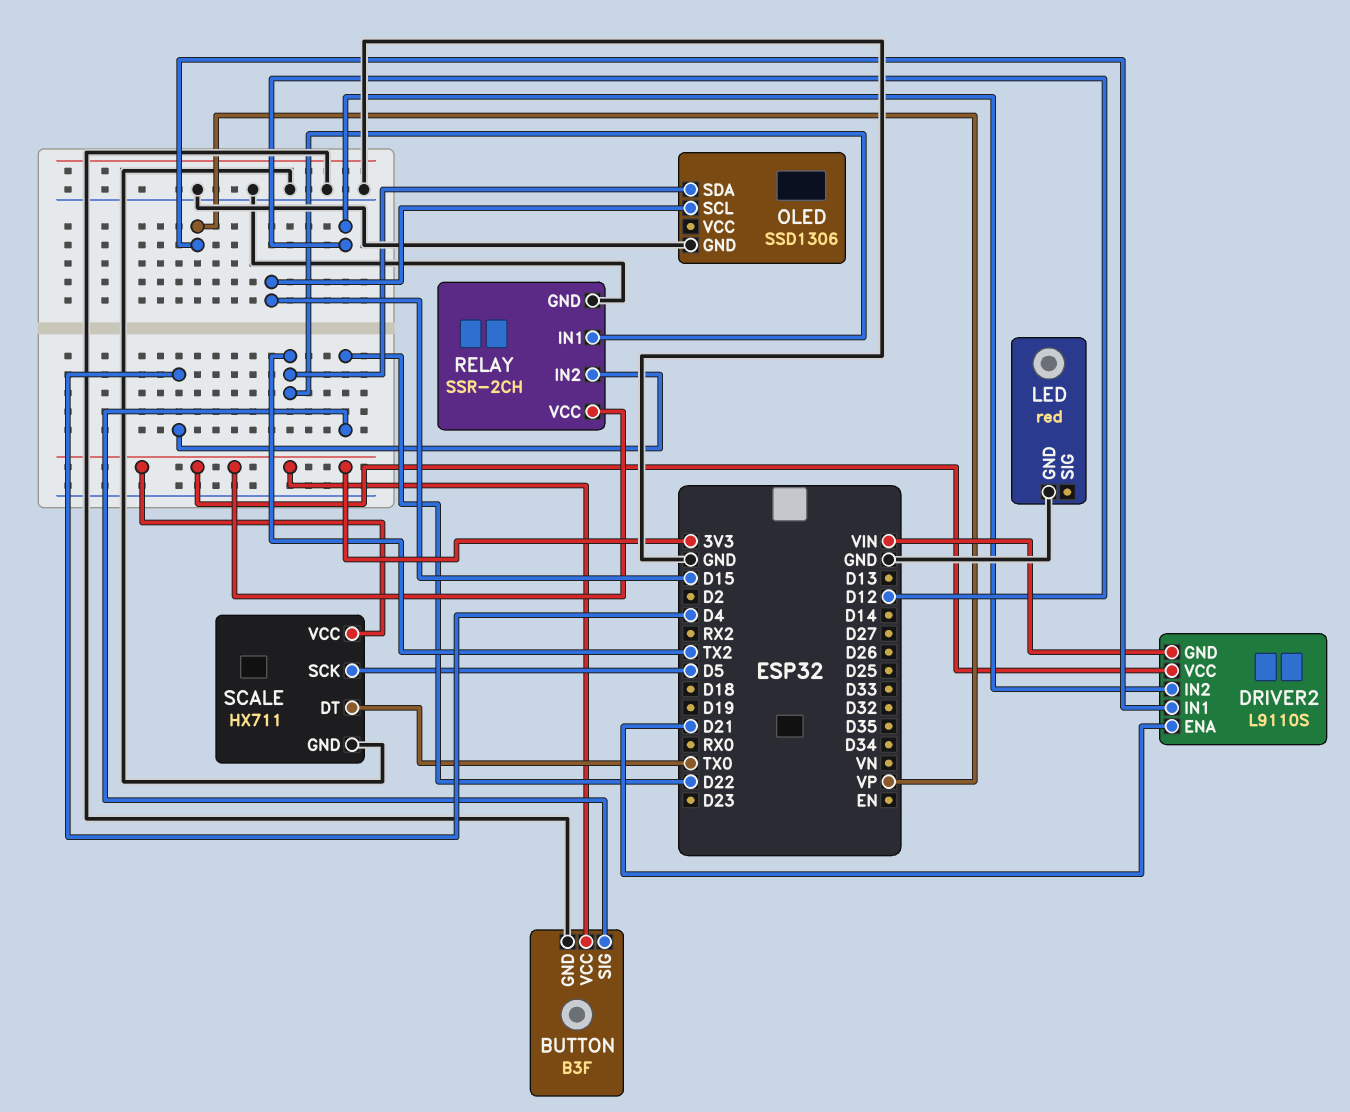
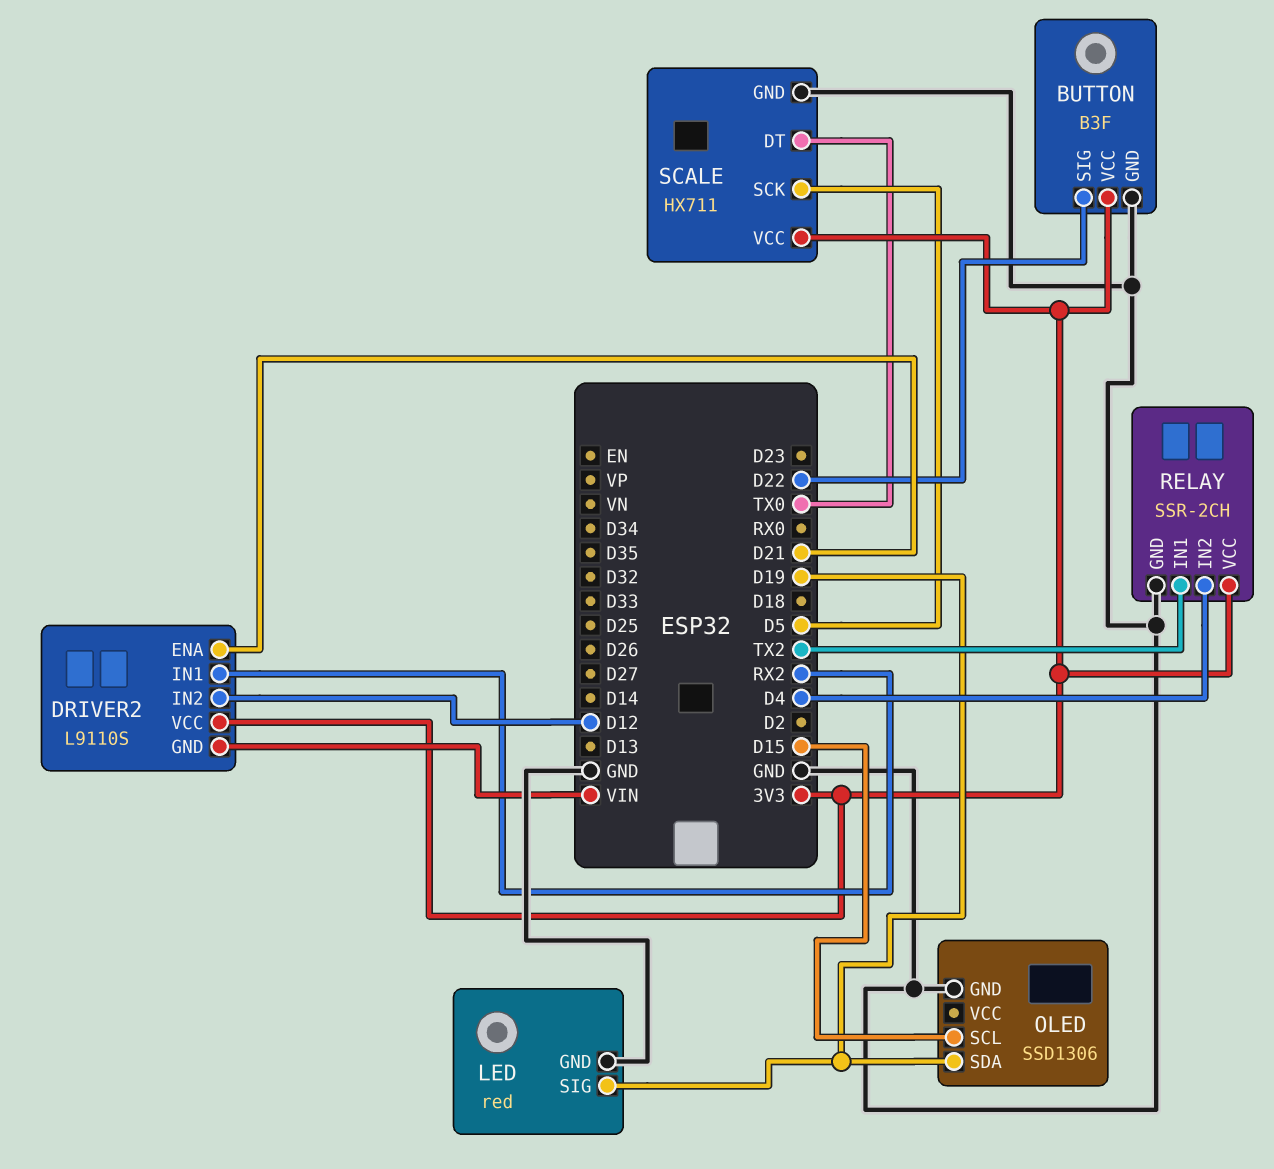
DRIVER2 pin IN1: VP -> RX2
LED pin SIG: none -> D19
OLED pin SDA: TX2 -> D19

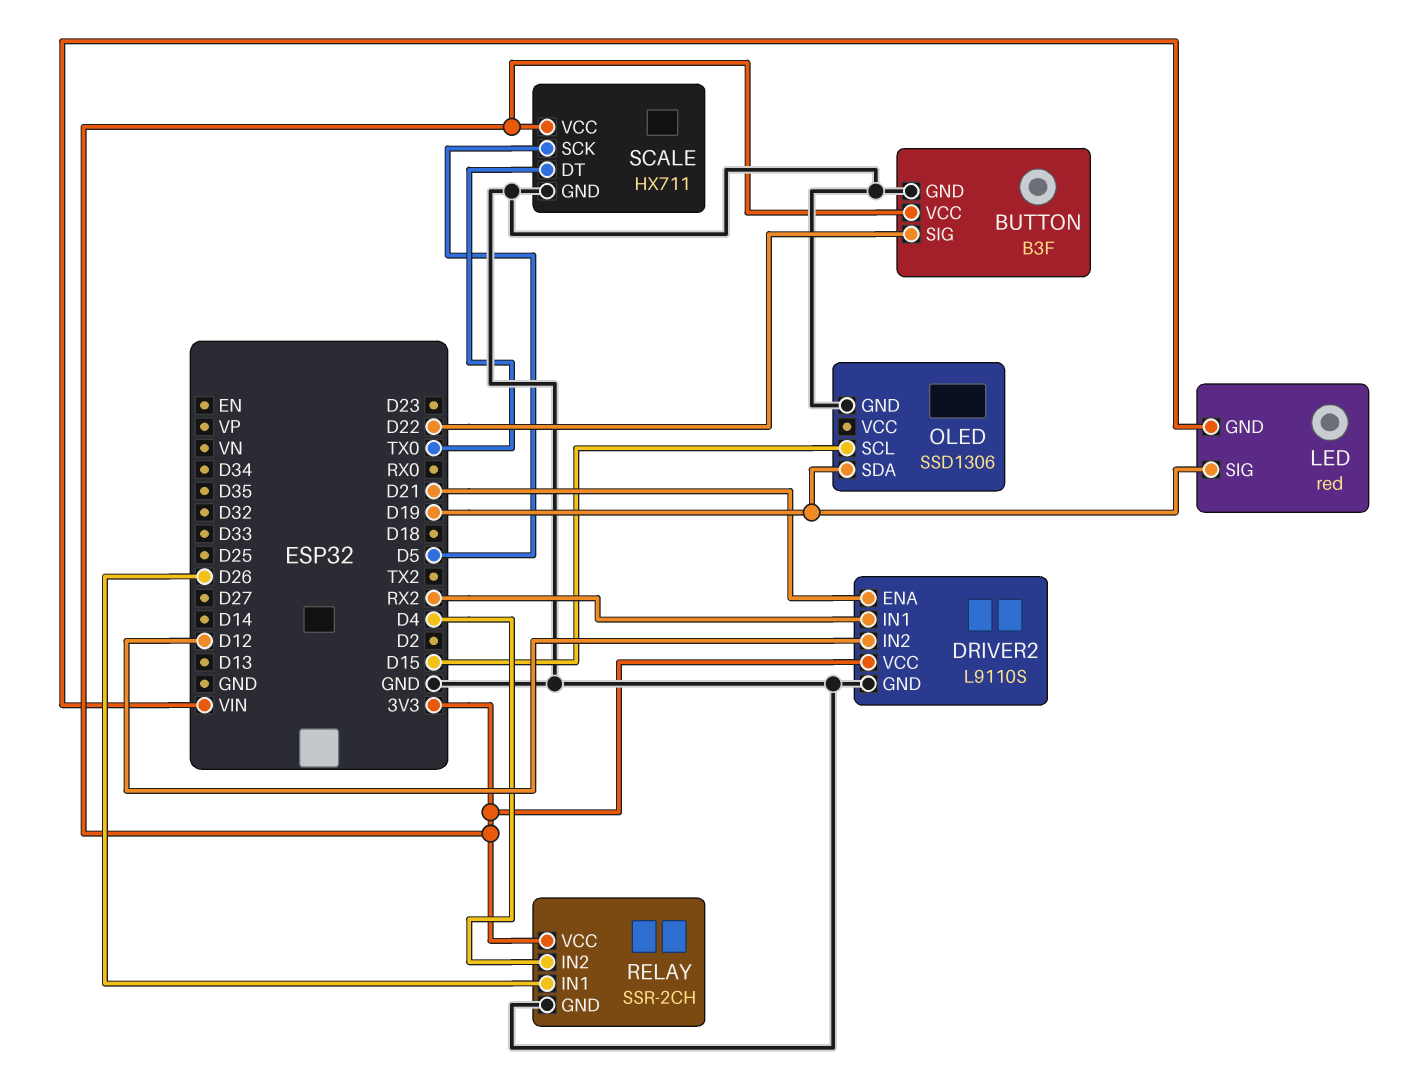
DRIVER2 pin GND: VIN -> GND
LED pin GND: GND -> VIN
RELAY pin IN1: TX2 -> D26

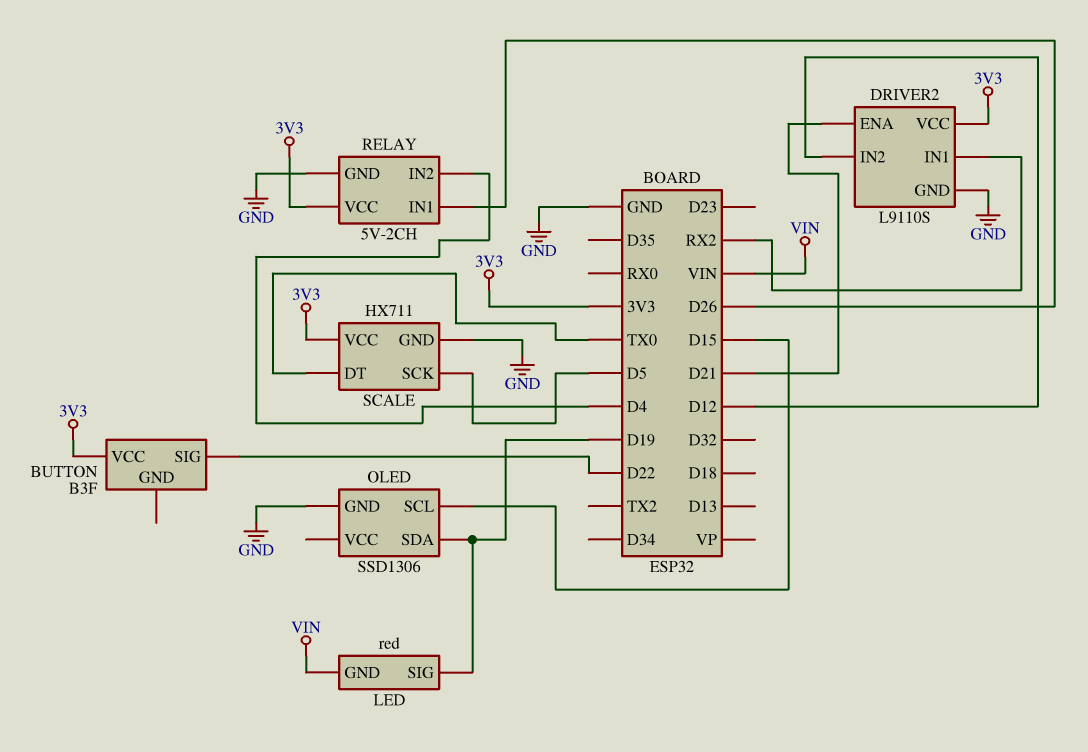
BUTTON pin GND: GND -> none
RELAY: SSR-2CH -> 5V-2CH

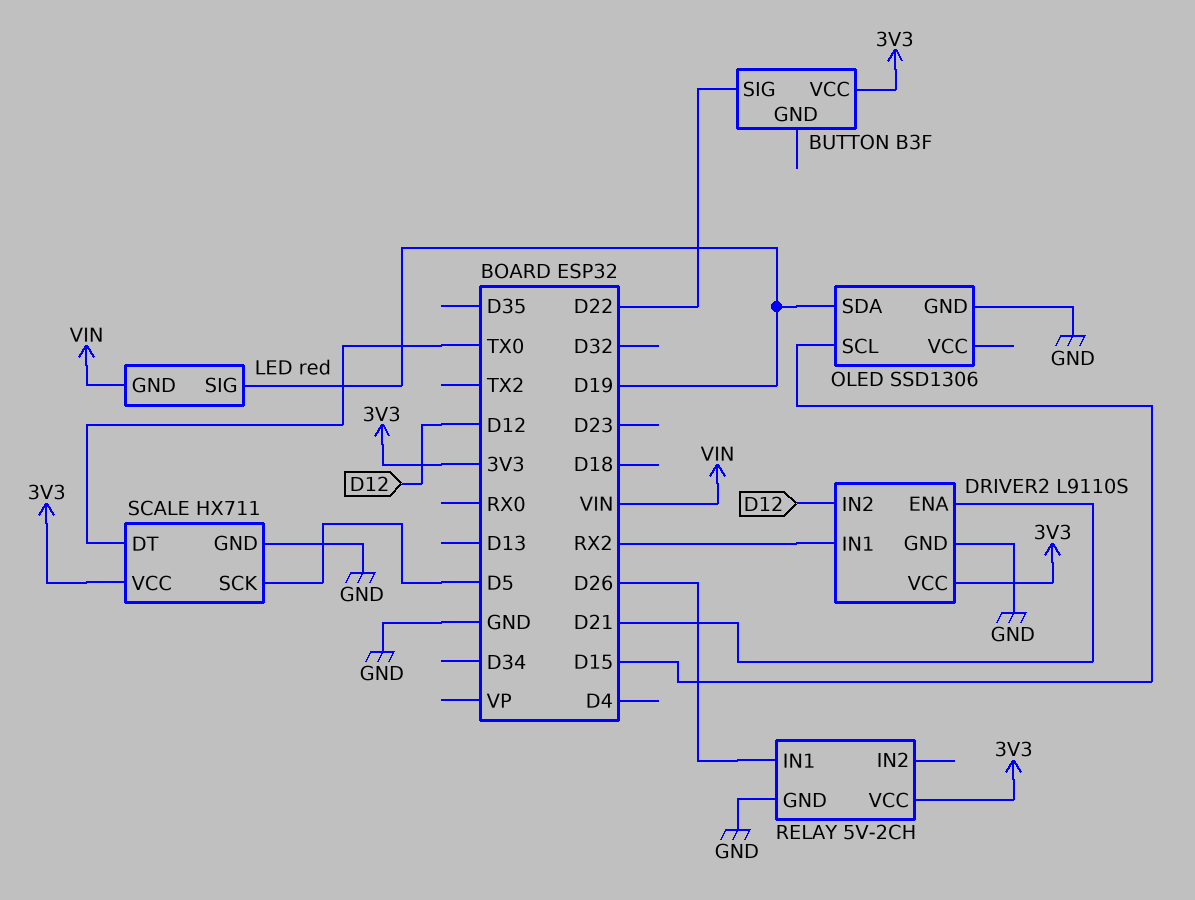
RELAY pin IN2: D4 -> none

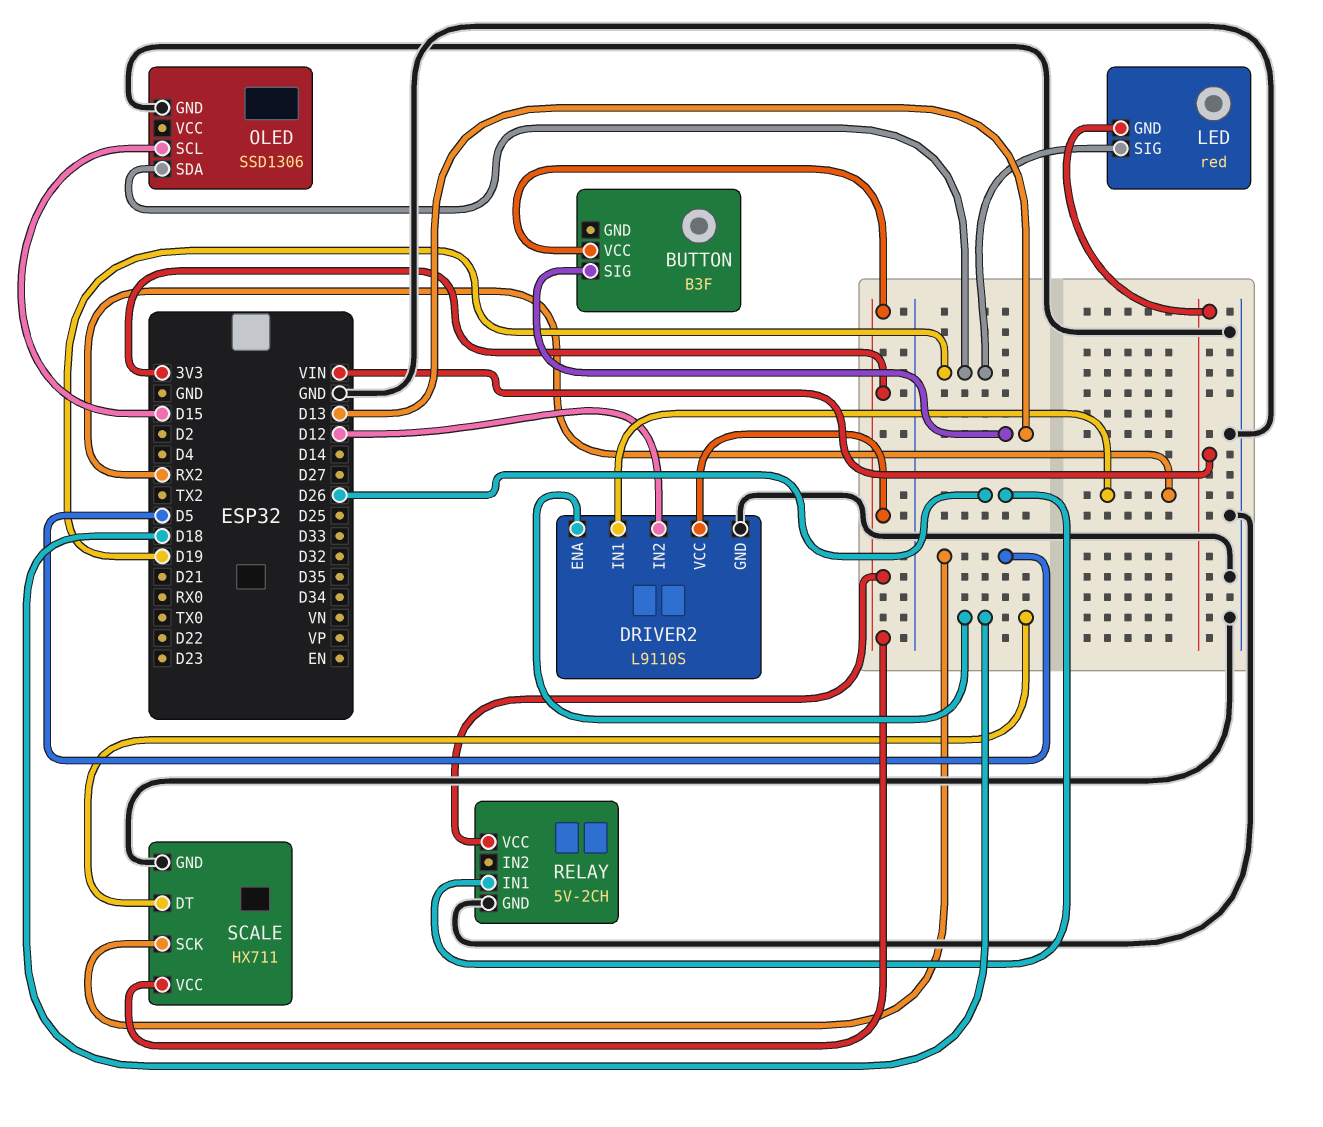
BUTTON pin SIG: D22 -> D13
DRIVER2 pin ENA: D21 -> D18
SCALE pin DT: TX0 -> D18

